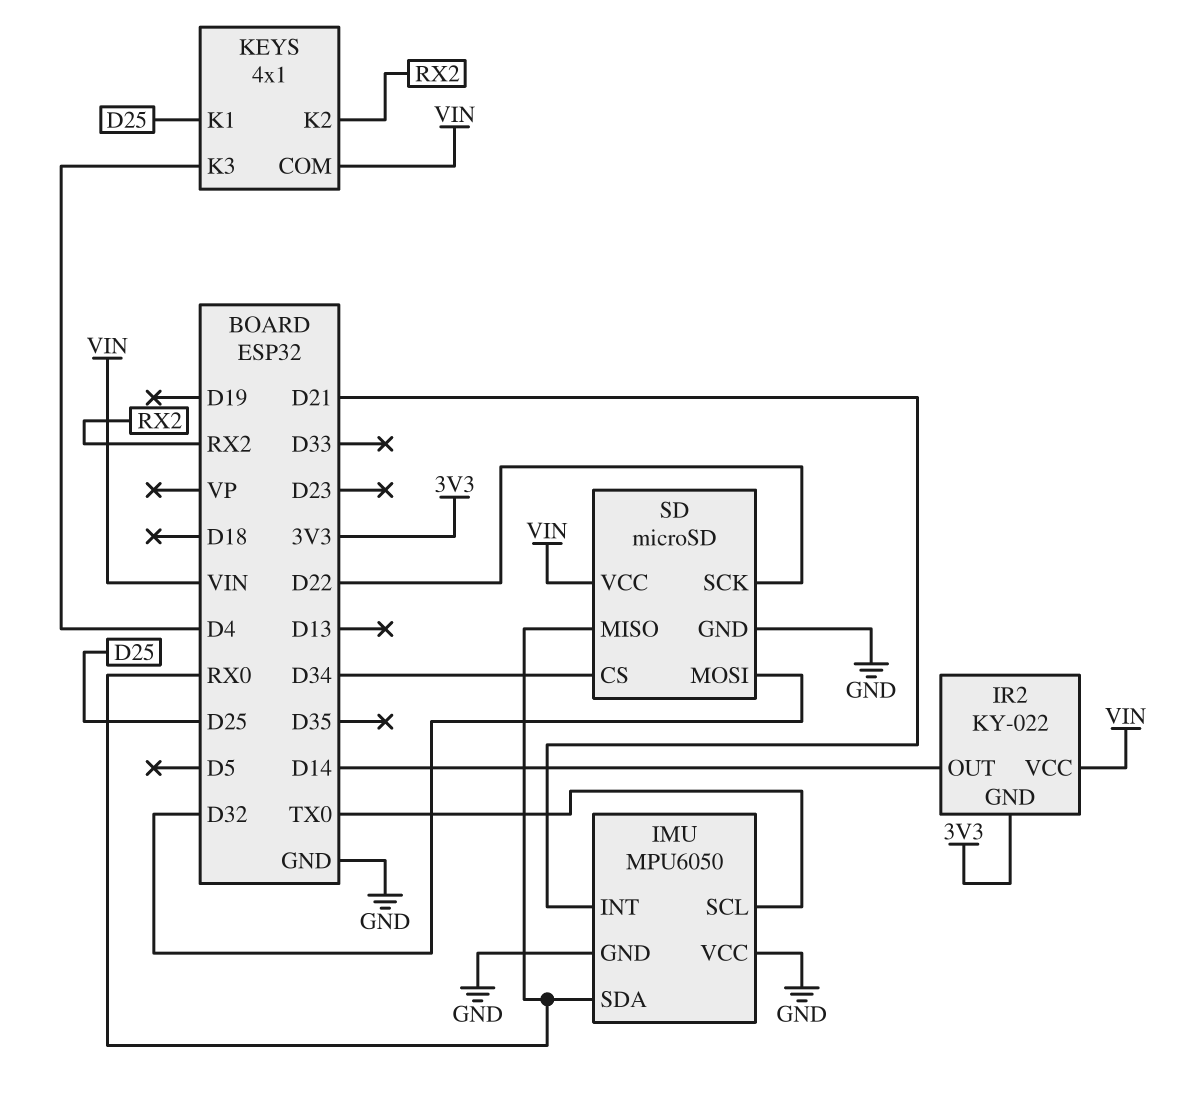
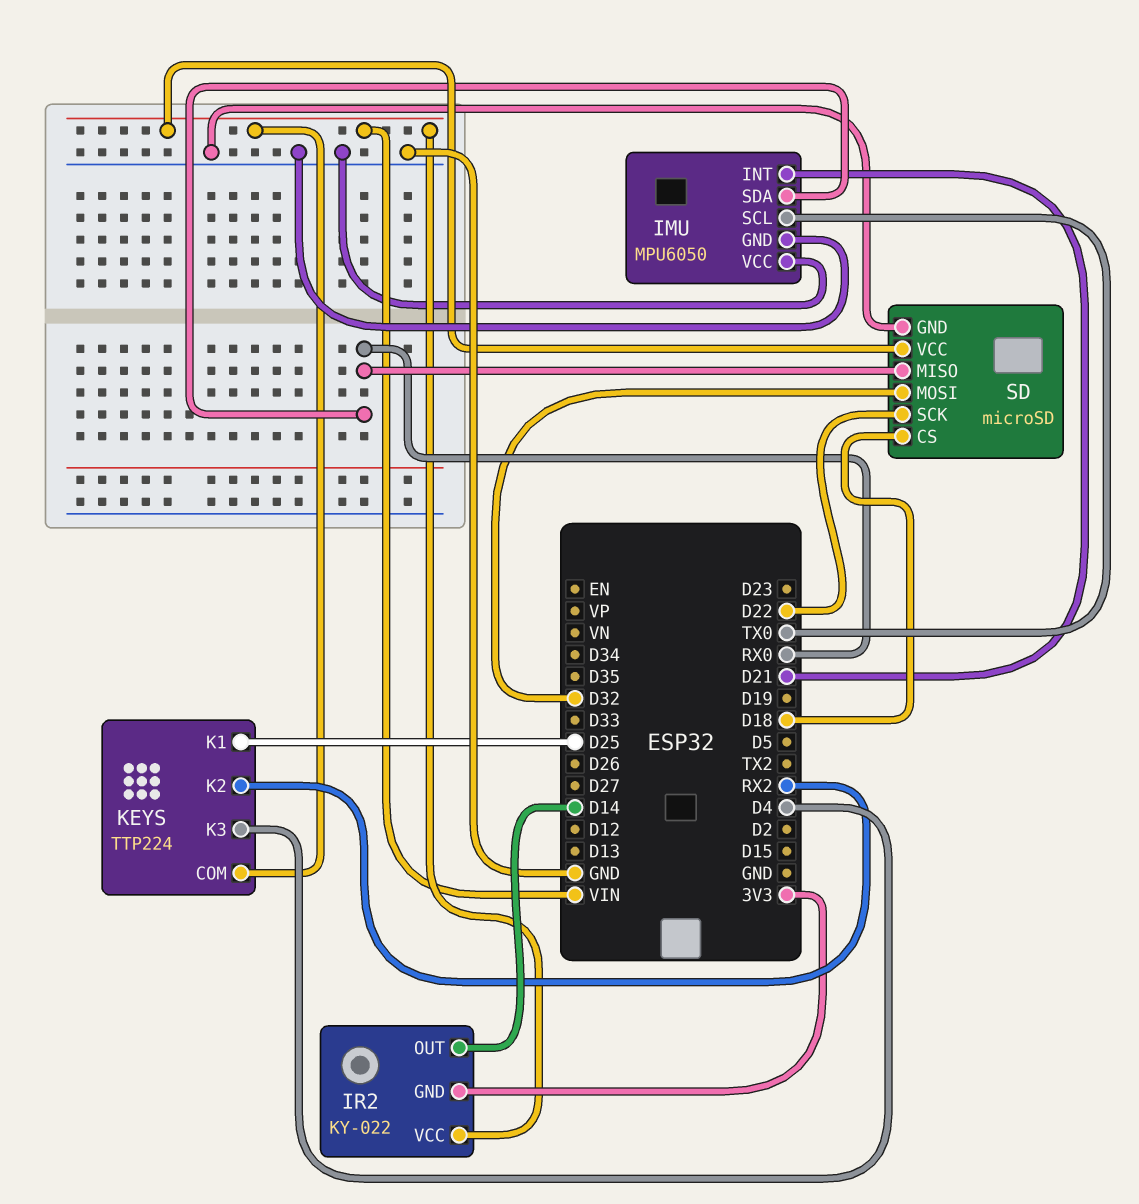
KEYS: 4x1 -> TTP224
SD pin CS: D34 -> D18

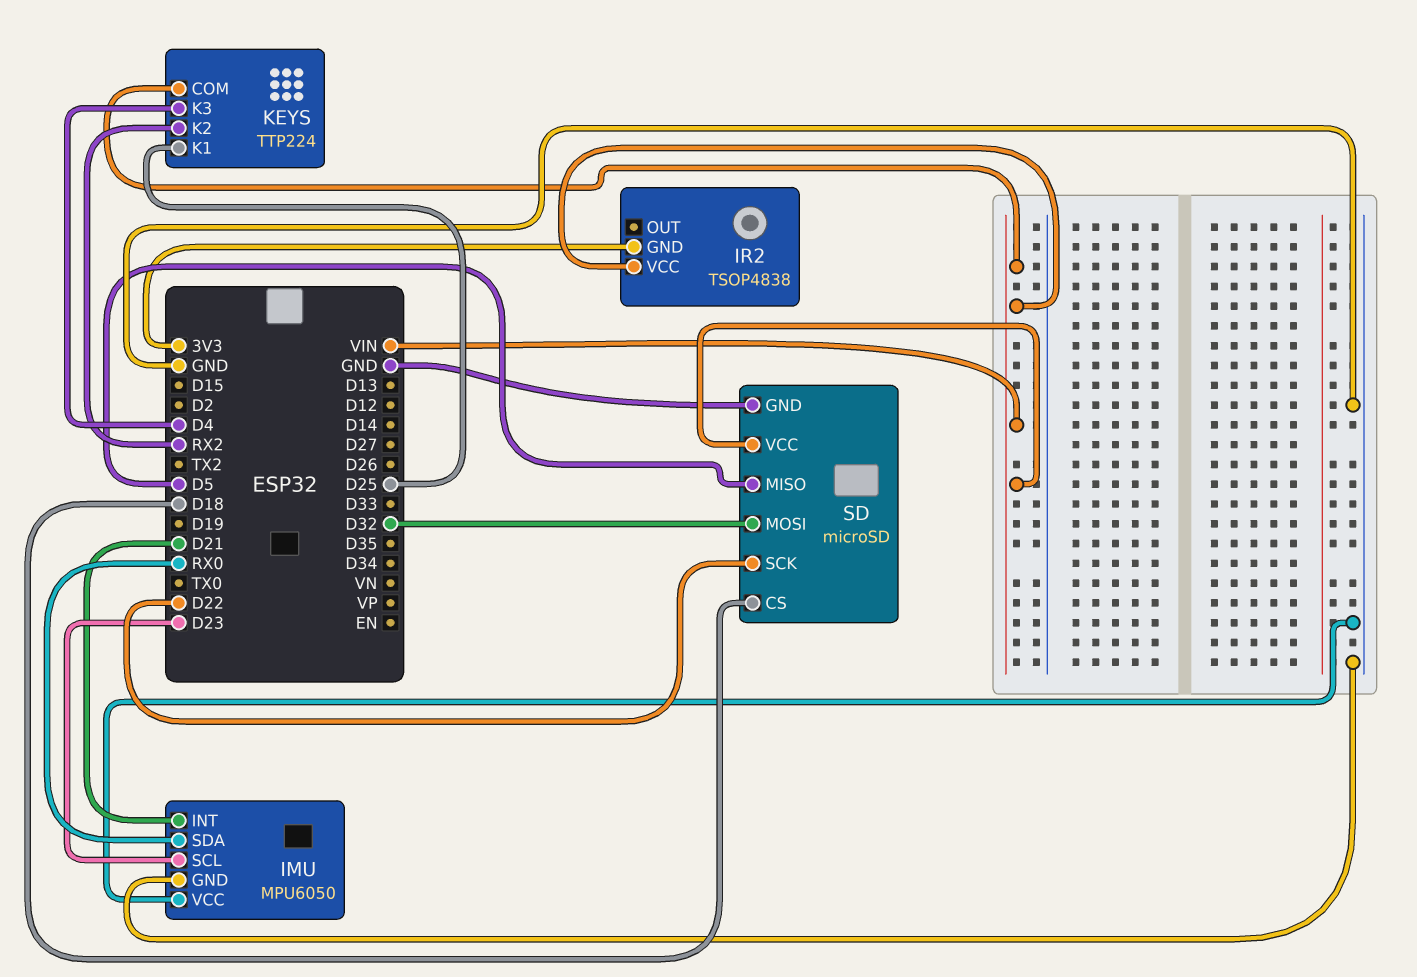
IMU pin SCL: TX0 -> D23
IR2: KY-022 -> TSOP4838
IR2 pin OUT: D14 -> none
SD pin MISO: RX0 -> D5

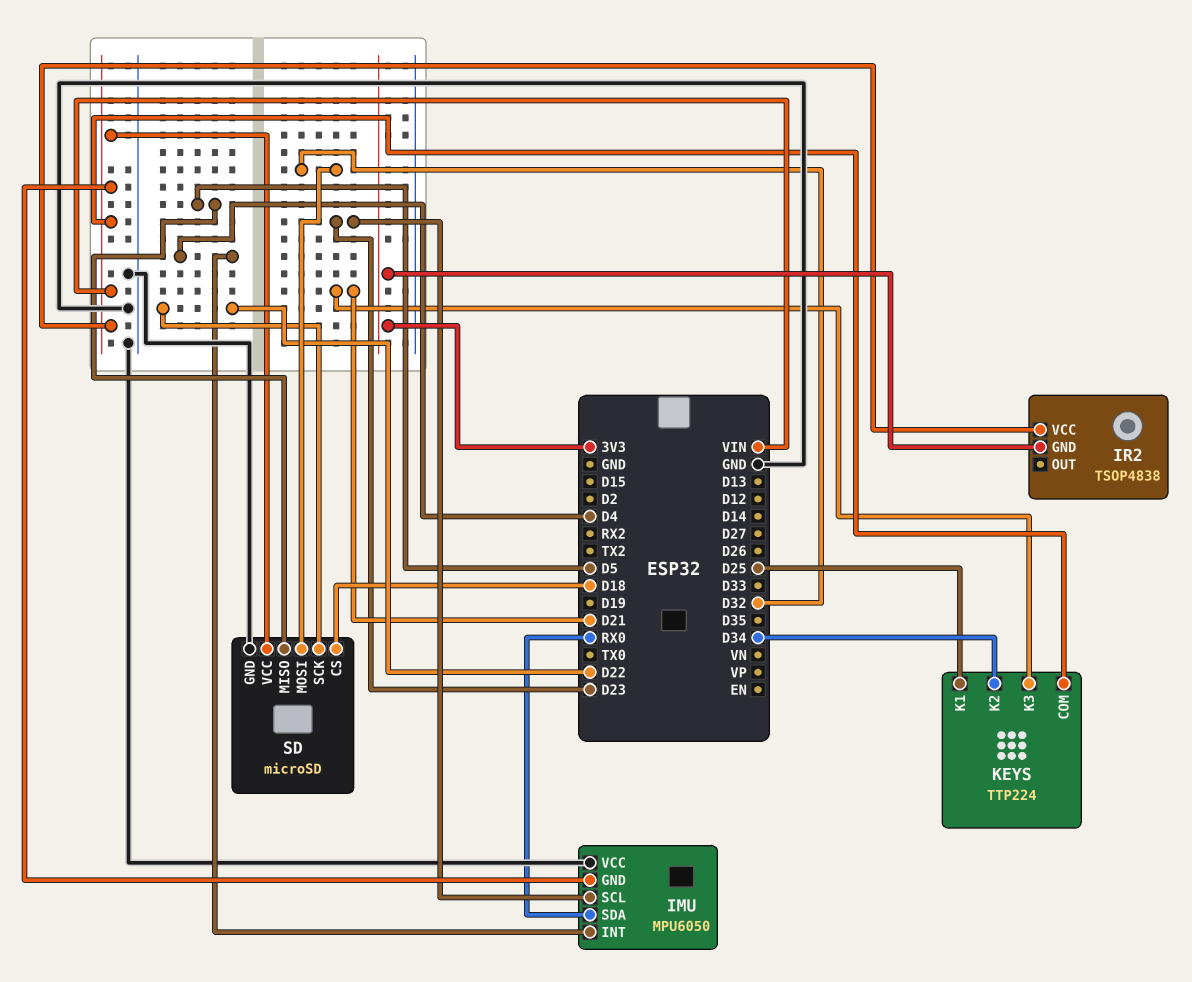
IMU pin GND: GND -> VIN
IMU pin INT: D21 -> D4
KEYS pin K2: RX2 -> D34
KEYS pin K3: D4 -> D21

